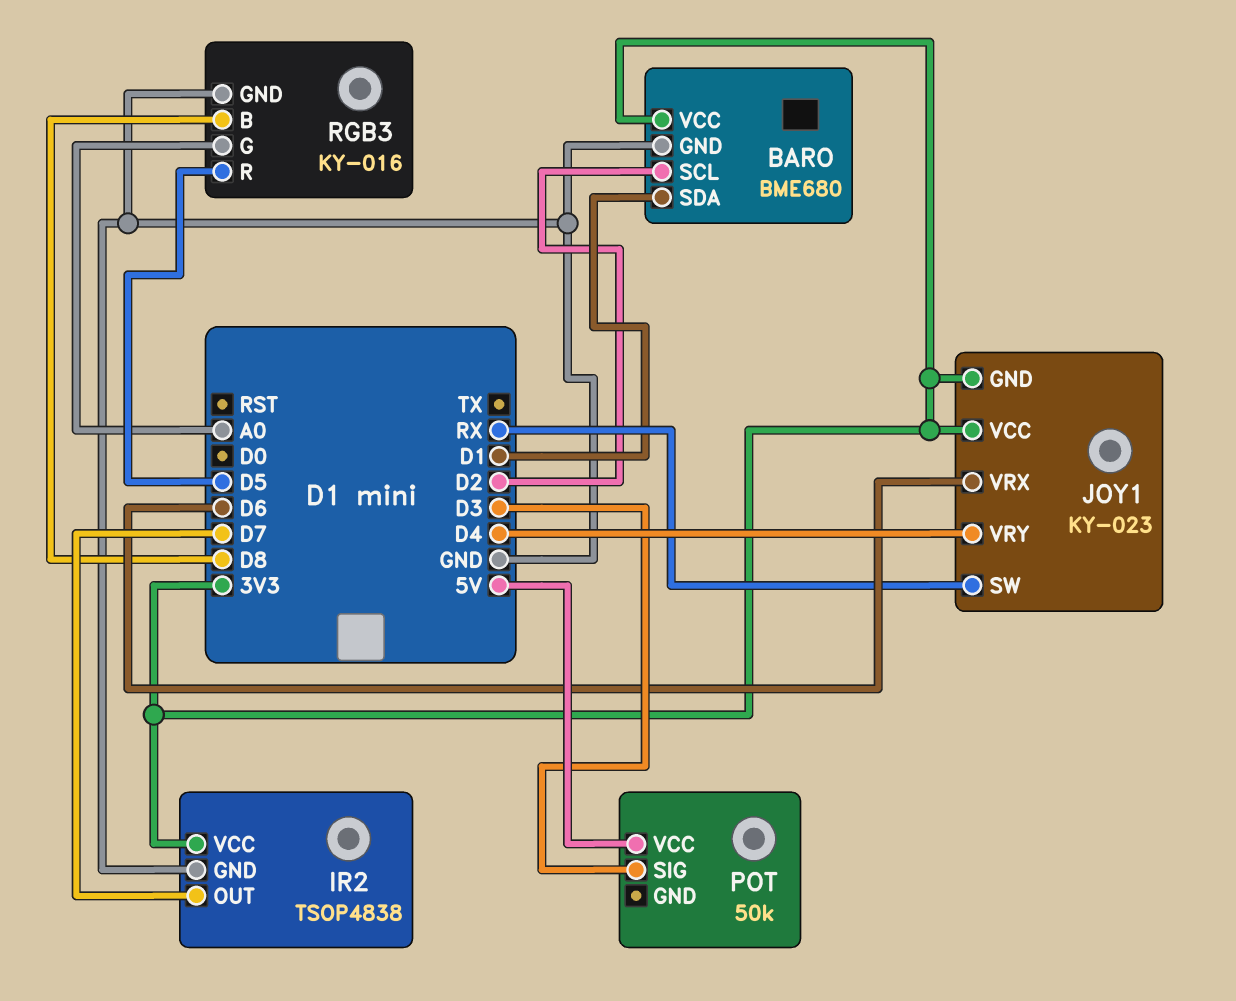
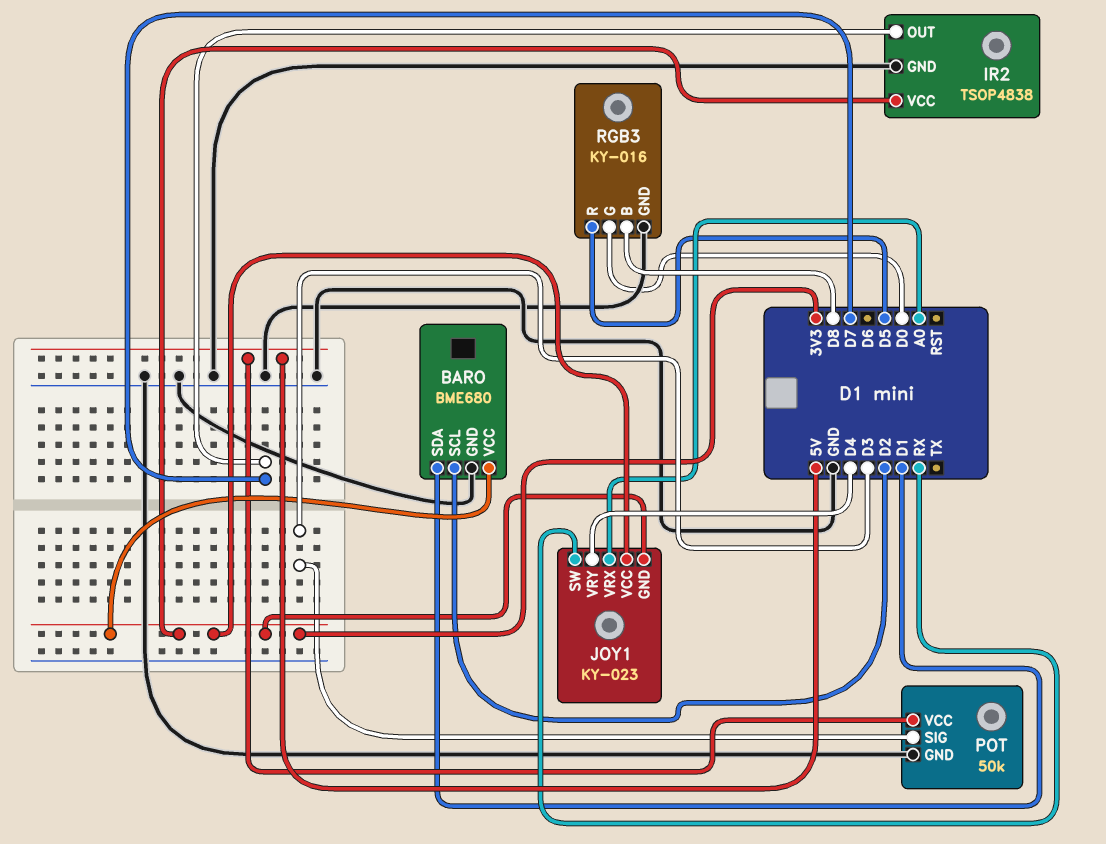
JOY1 pin VRX: D6 -> A0
POT pin GND: none -> GND
RGB3 pin G: A0 -> D0

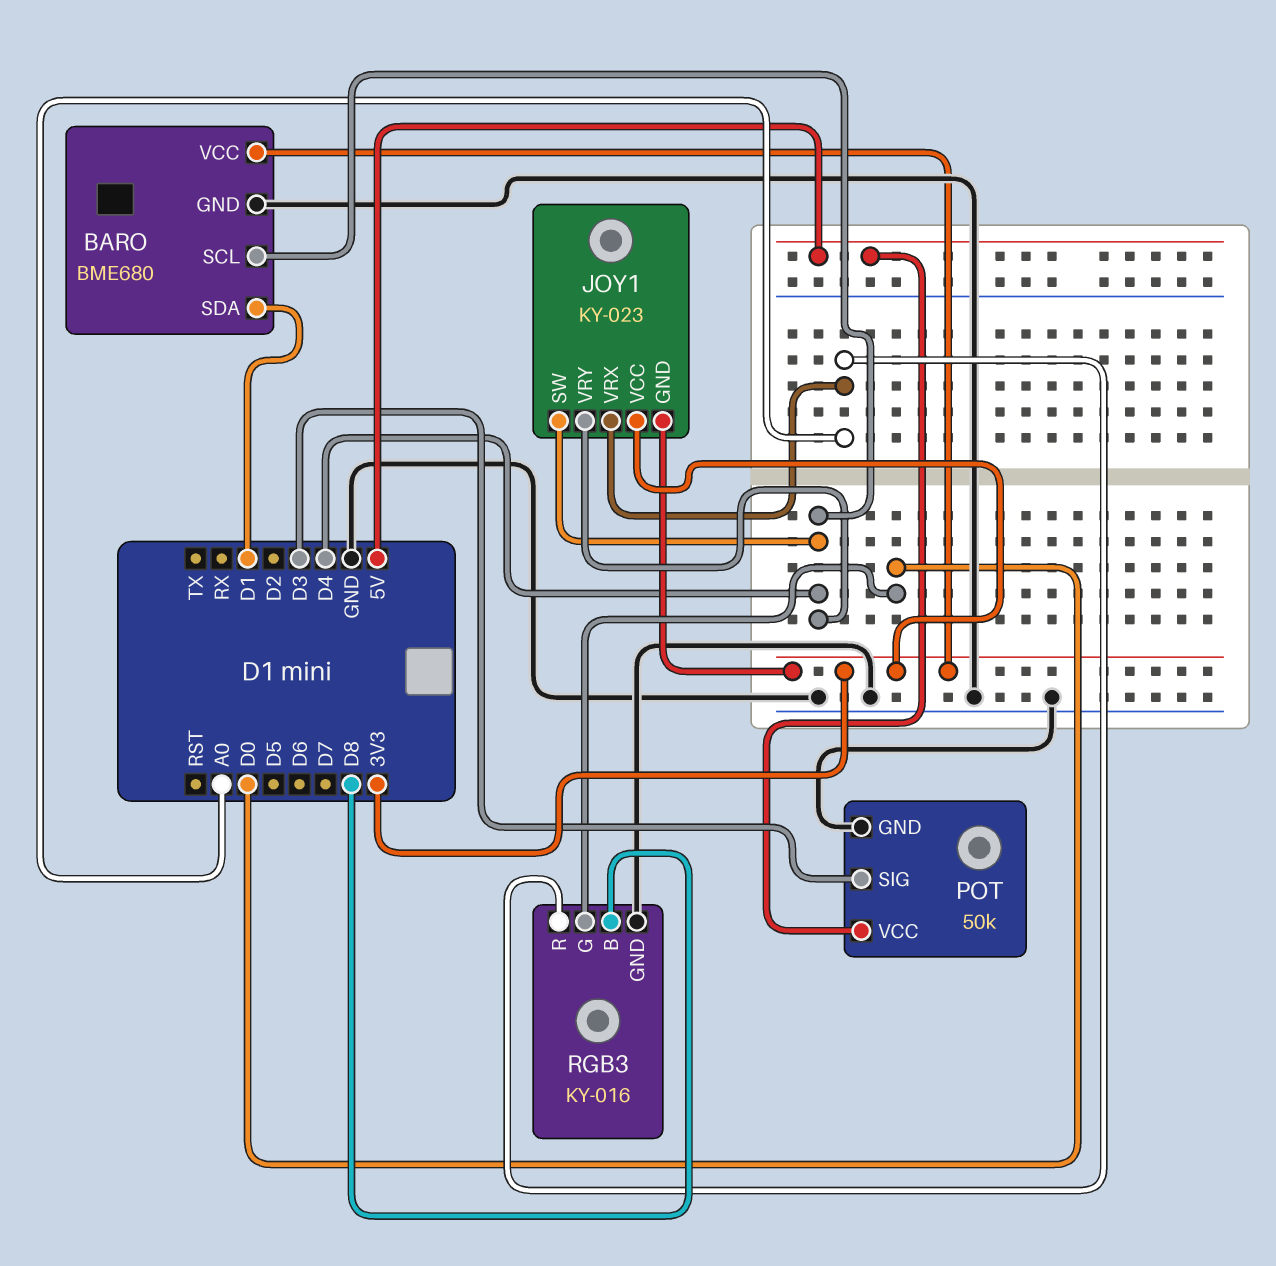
BARO pin SCL: D2 -> D4
IR2: TSOP4838 -> none
IR2 pin GND: GND -> none
IR2 pin OUT: D7 -> none
IR2 pin VCC: 3V3 -> none
JOY1 pin SW: RX -> D4
RGB3 pin R: D5 -> A0

